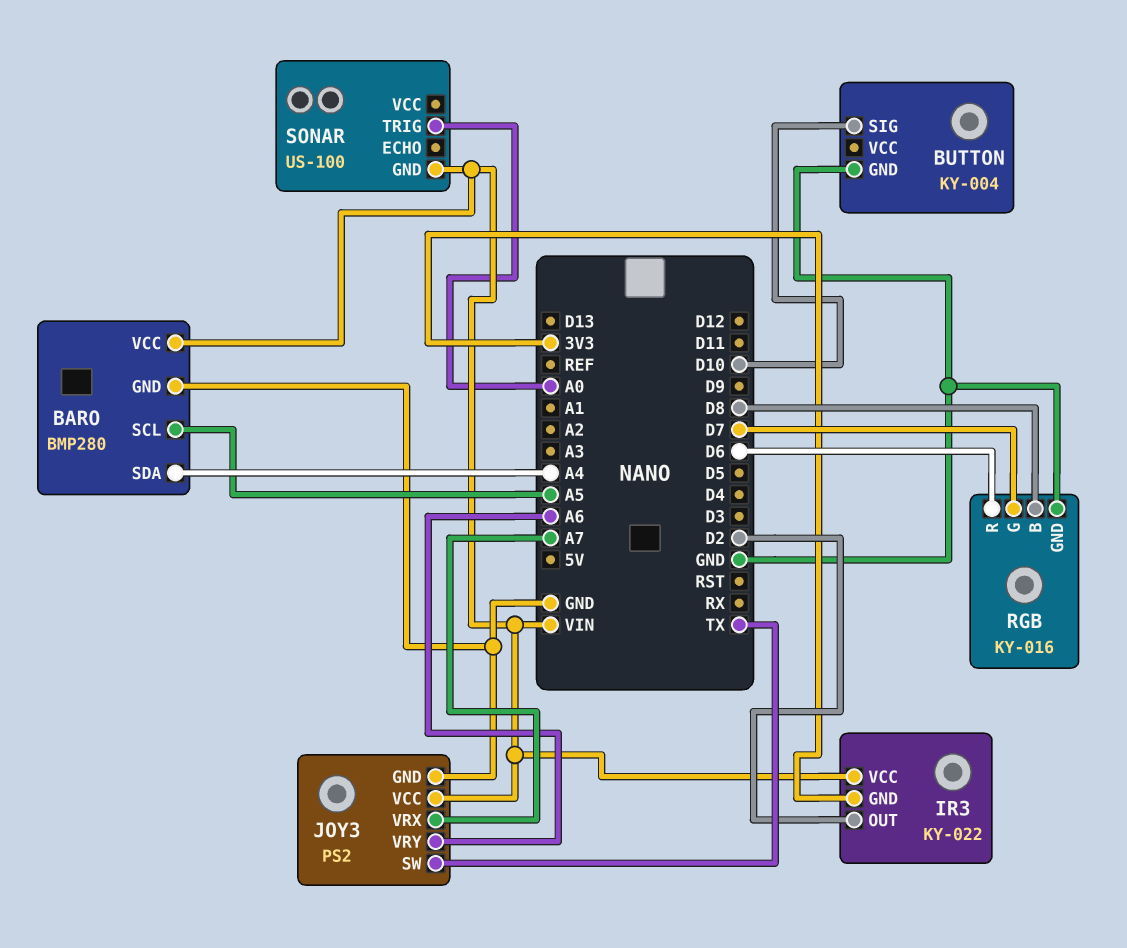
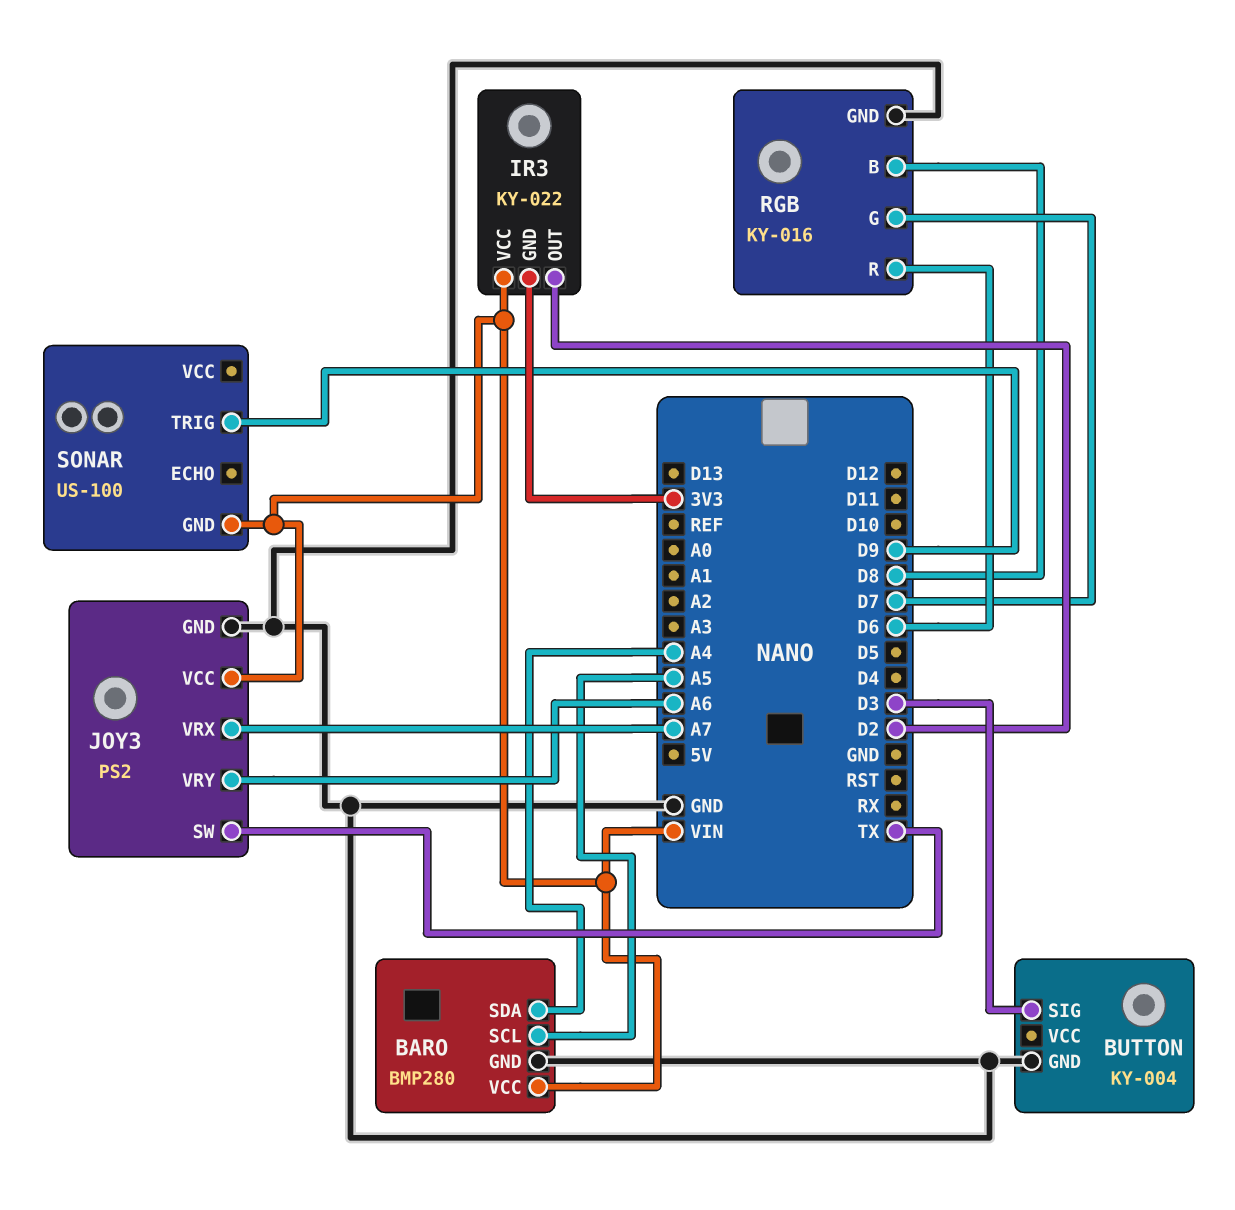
BUTTON pin SIG: D10 -> D3
SONAR pin TRIG: A0 -> D9

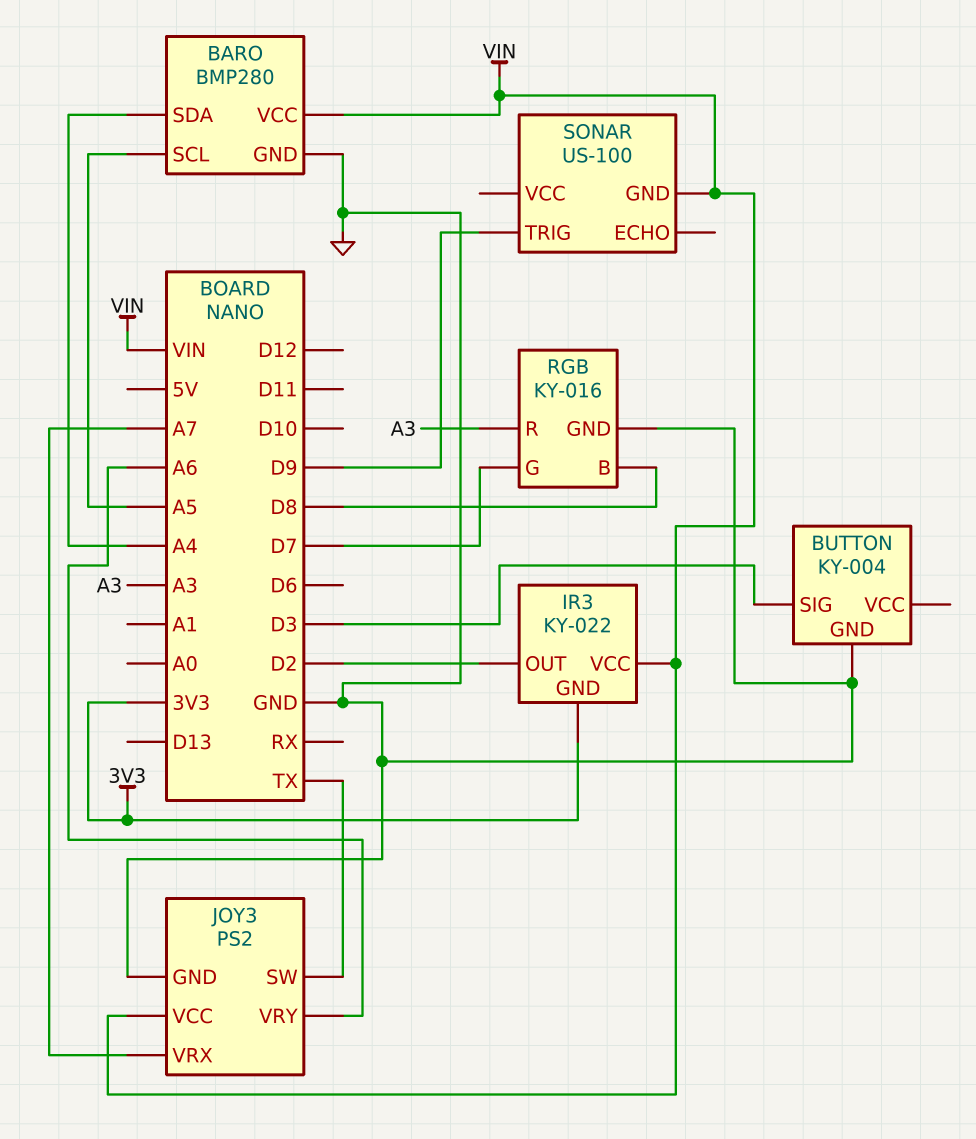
RGB pin R: D6 -> A3

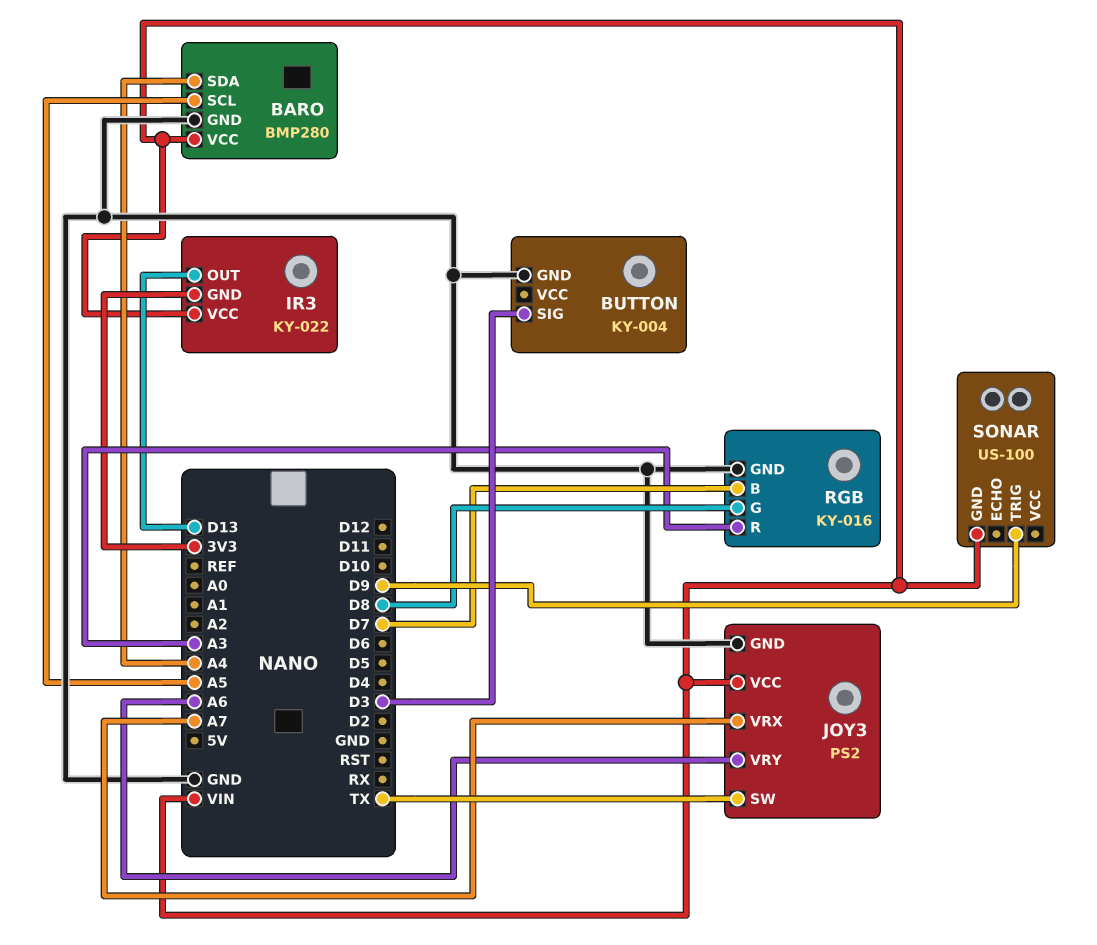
IR3 pin OUT: D2 -> D13
RGB pin B: D8 -> D7
RGB pin G: D7 -> D8

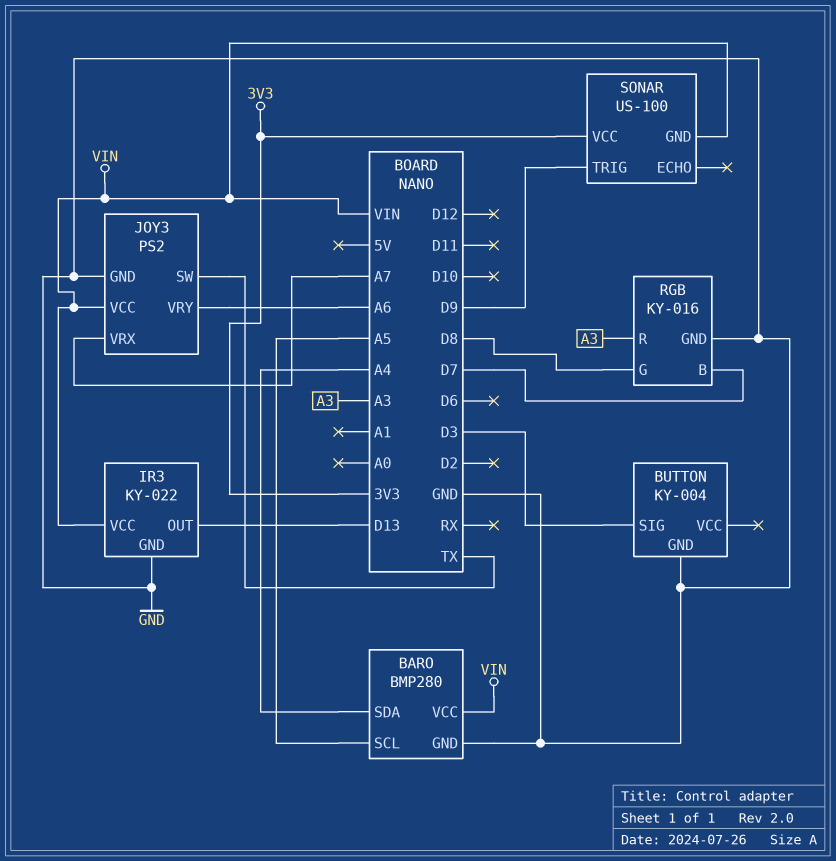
IR3 pin GND: 3V3 -> GND
SONAR pin VCC: none -> 3V3

